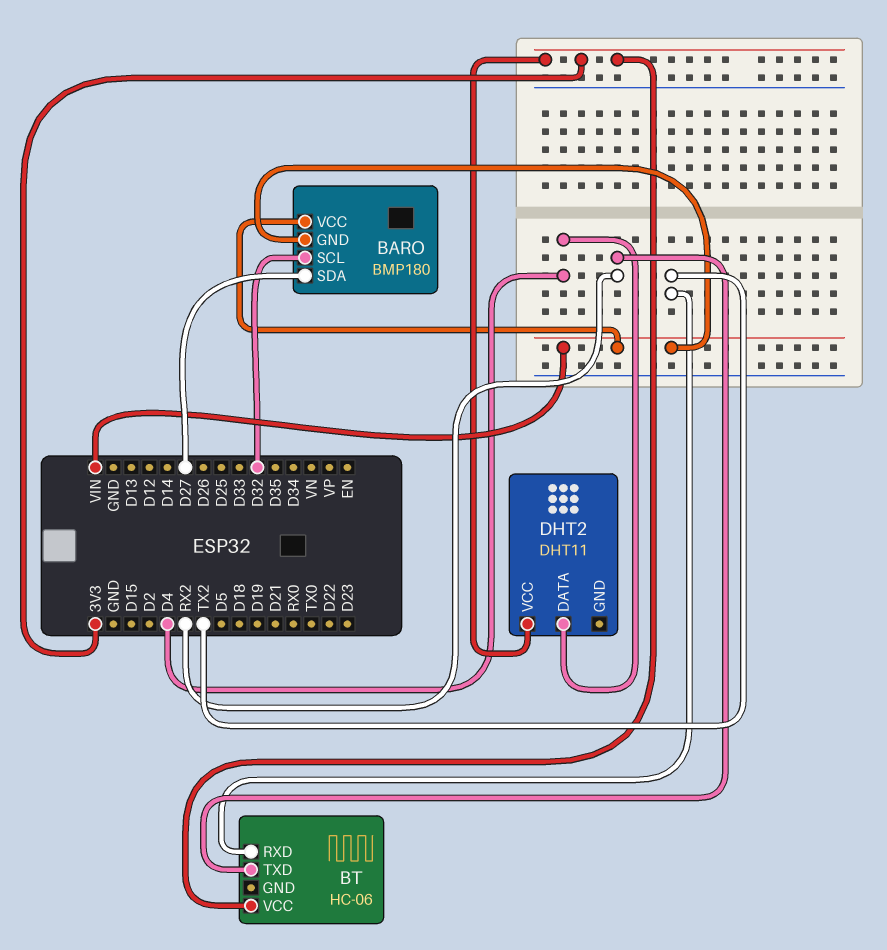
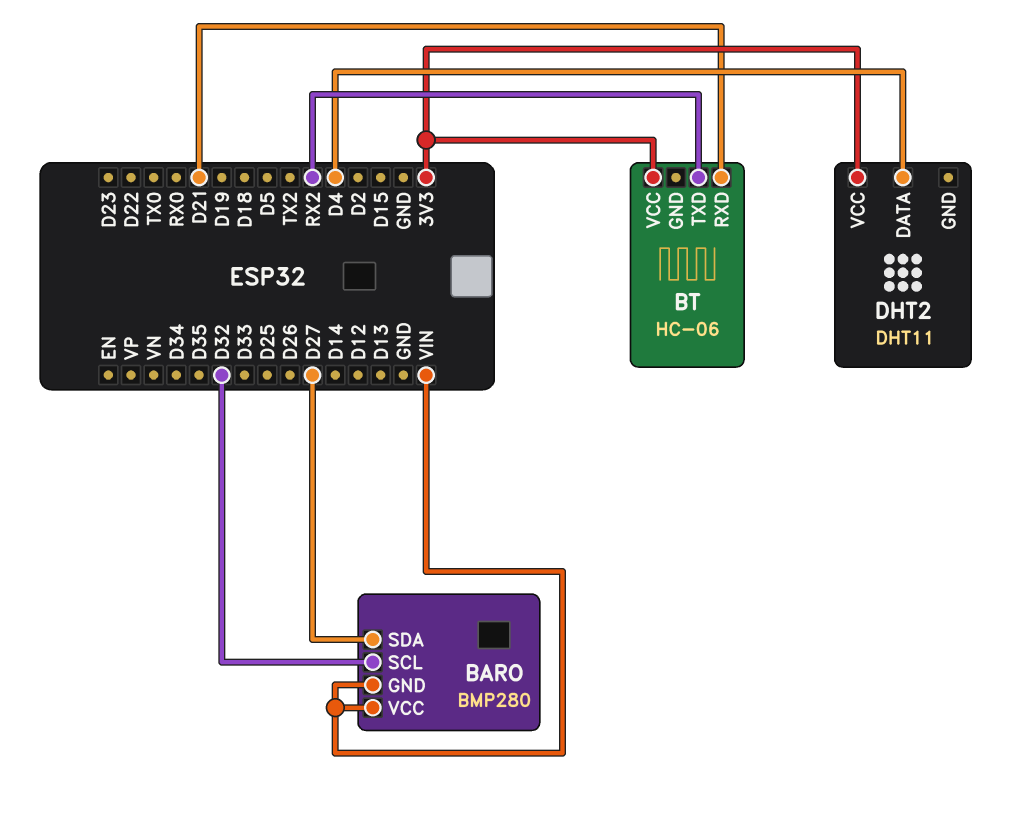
BARO: BMP180 -> BMP280
BT pin RXD: TX2 -> D21

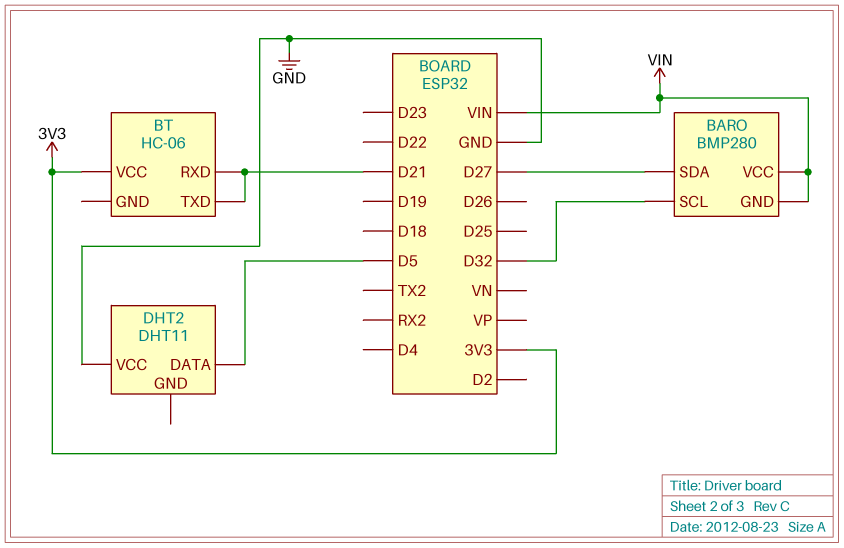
BT pin TXD: RX2 -> D21
DHT2 pin DATA: D4 -> D5
DHT2 pin VCC: 3V3 -> GND

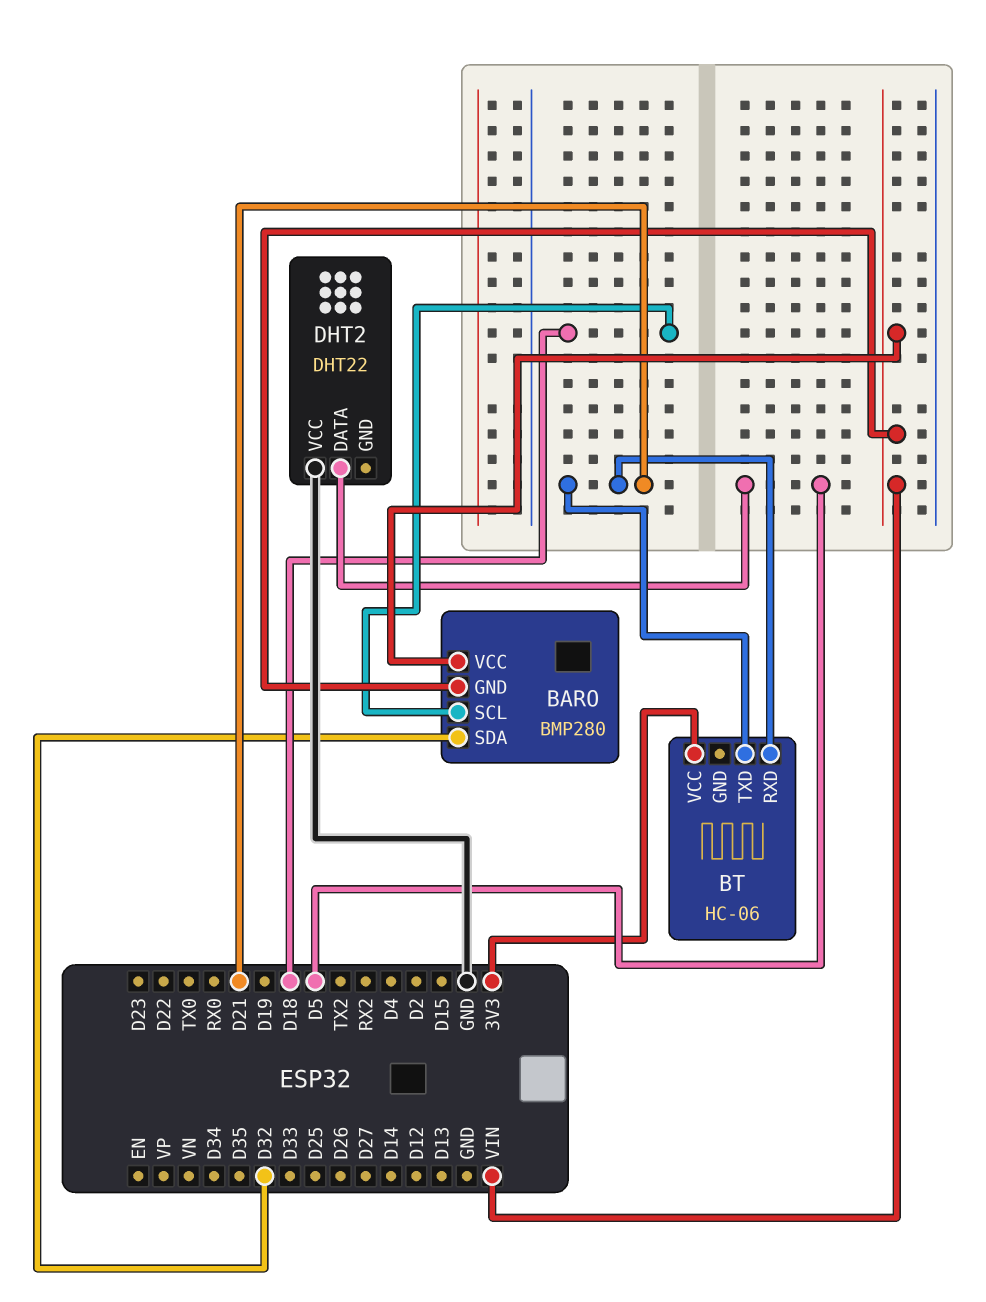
BARO pin SCL: D32 -> D18
BARO pin SDA: D27 -> D32
DHT2: DHT11 -> DHT22

